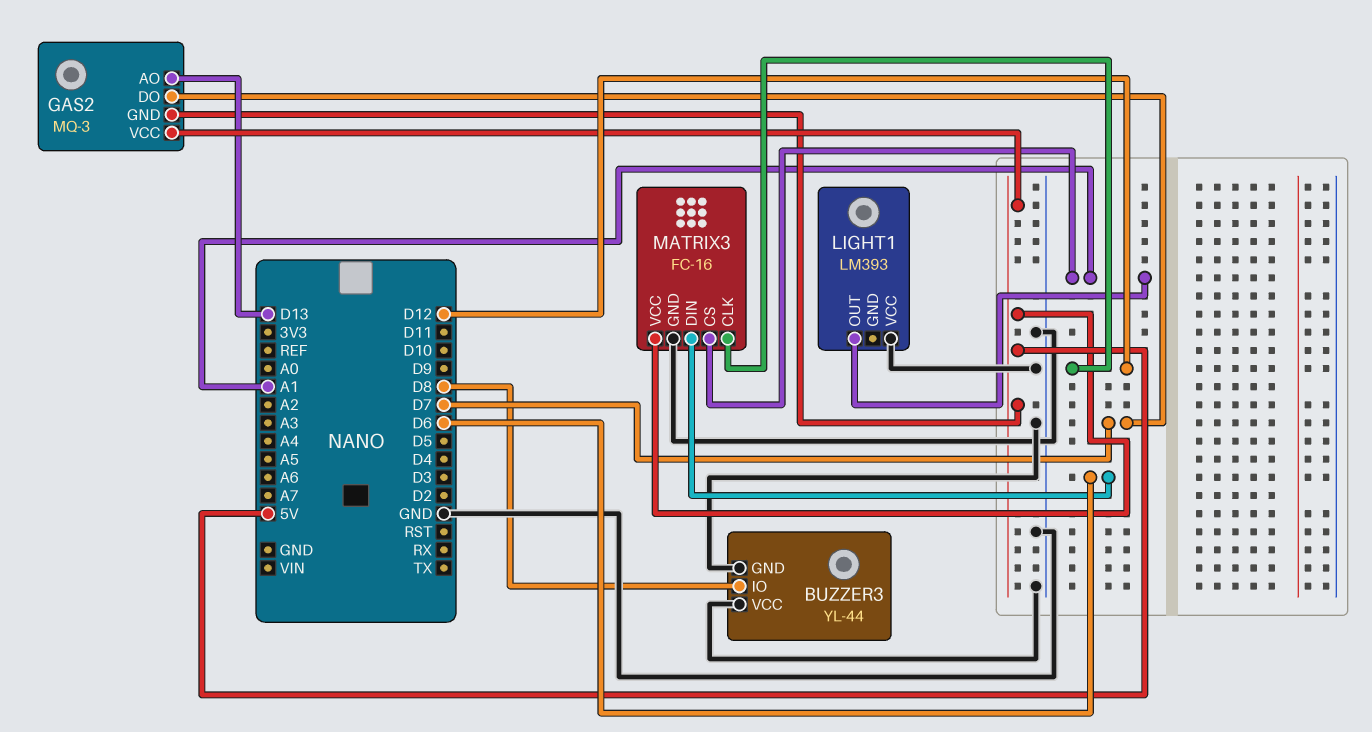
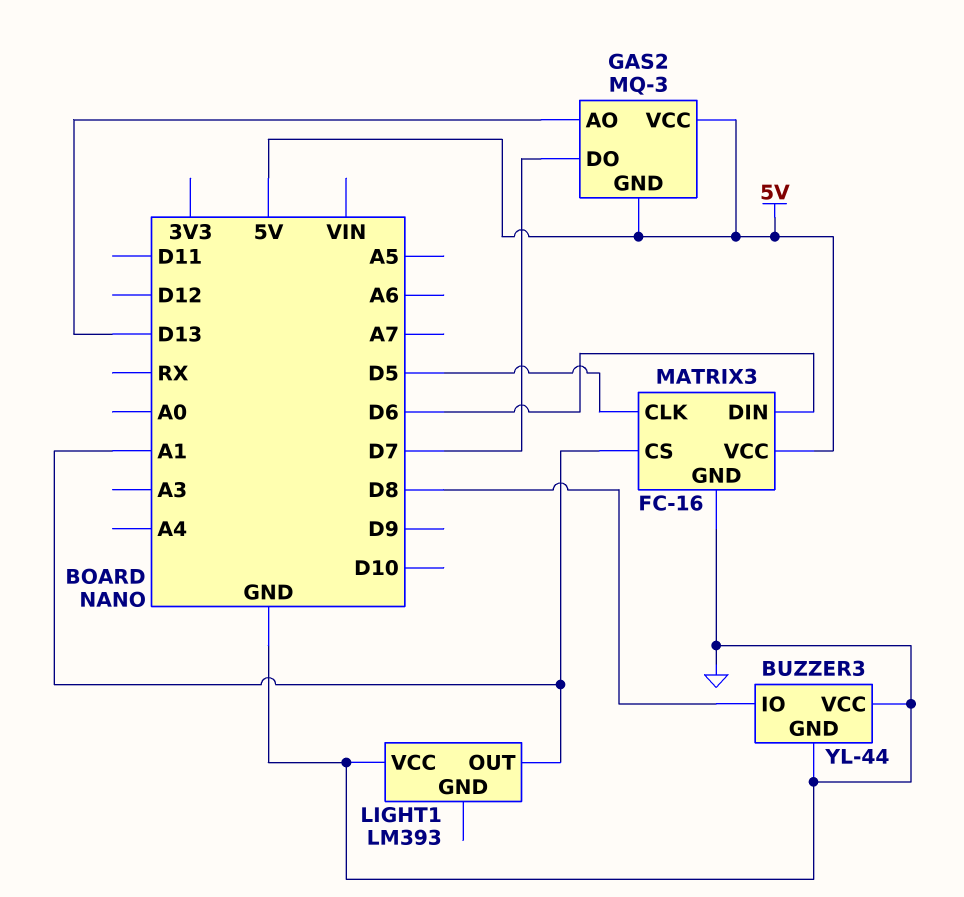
MATRIX3 pin CLK: D12 -> D5

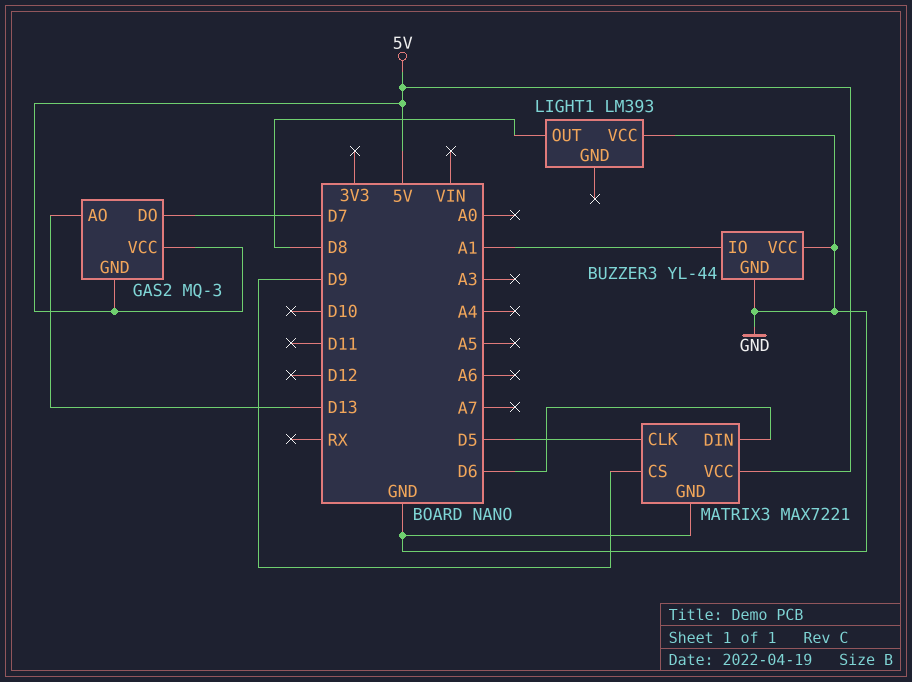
BUZZER3 pin IO: D8 -> A1
LIGHT1 pin OUT: A1 -> D8
MATRIX3: FC-16 -> MAX7221
MATRIX3 pin CS: A1 -> D9

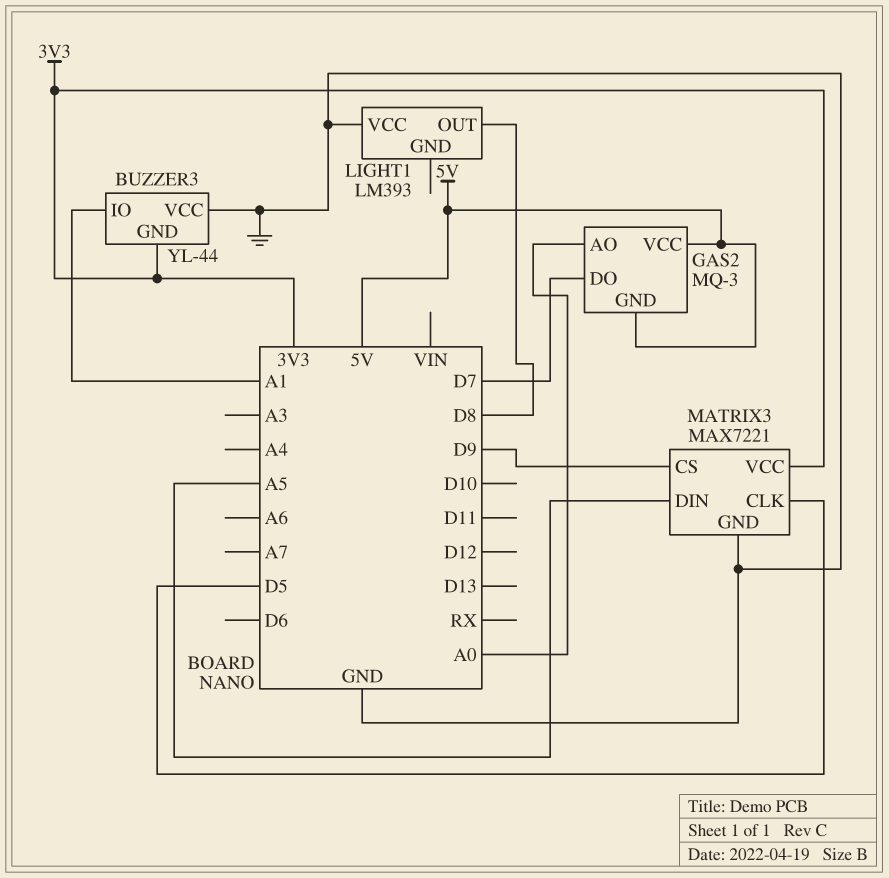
BUZZER3 pin GND: GND -> 3V3
GAS2 pin AO: D13 -> A0
MATRIX3 pin DIN: D6 -> A5
MATRIX3 pin VCC: 5V -> 3V3

